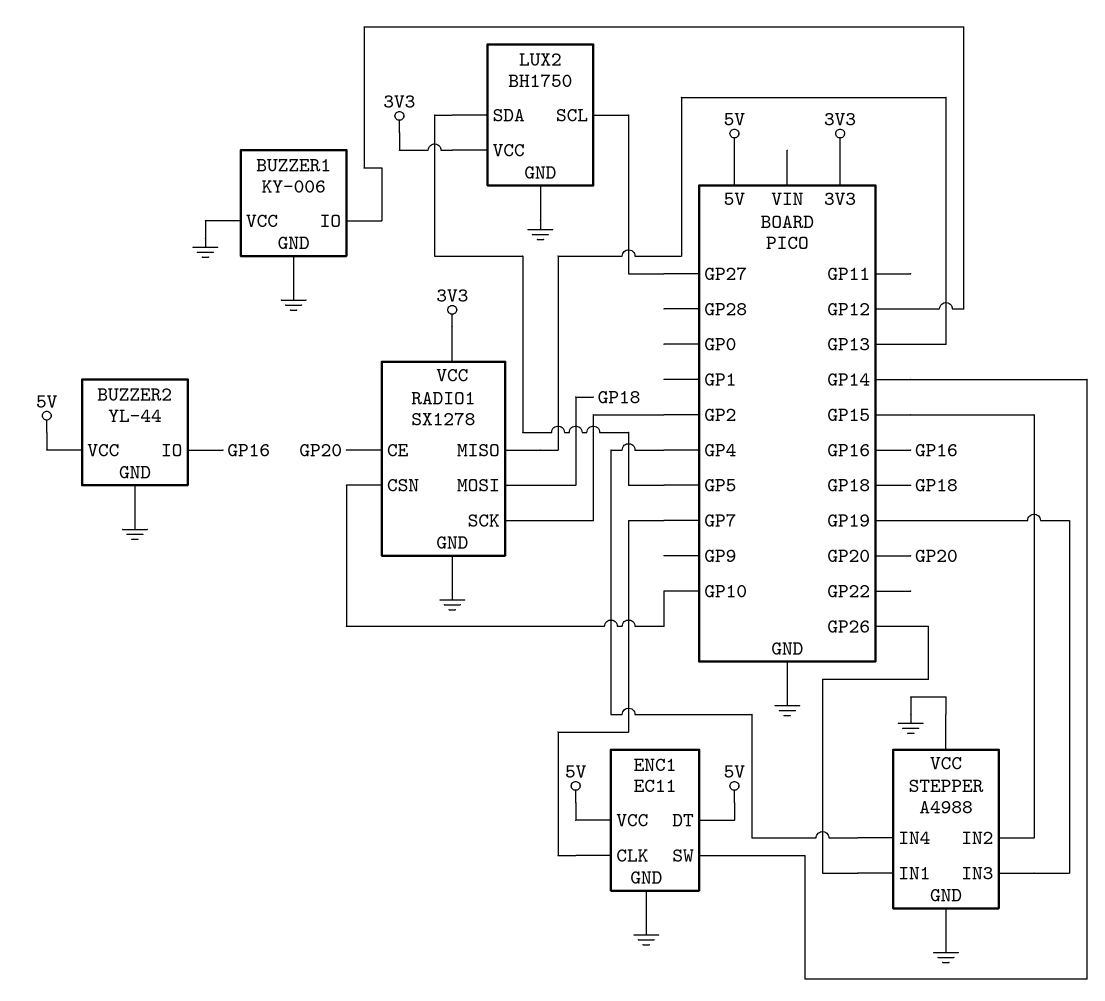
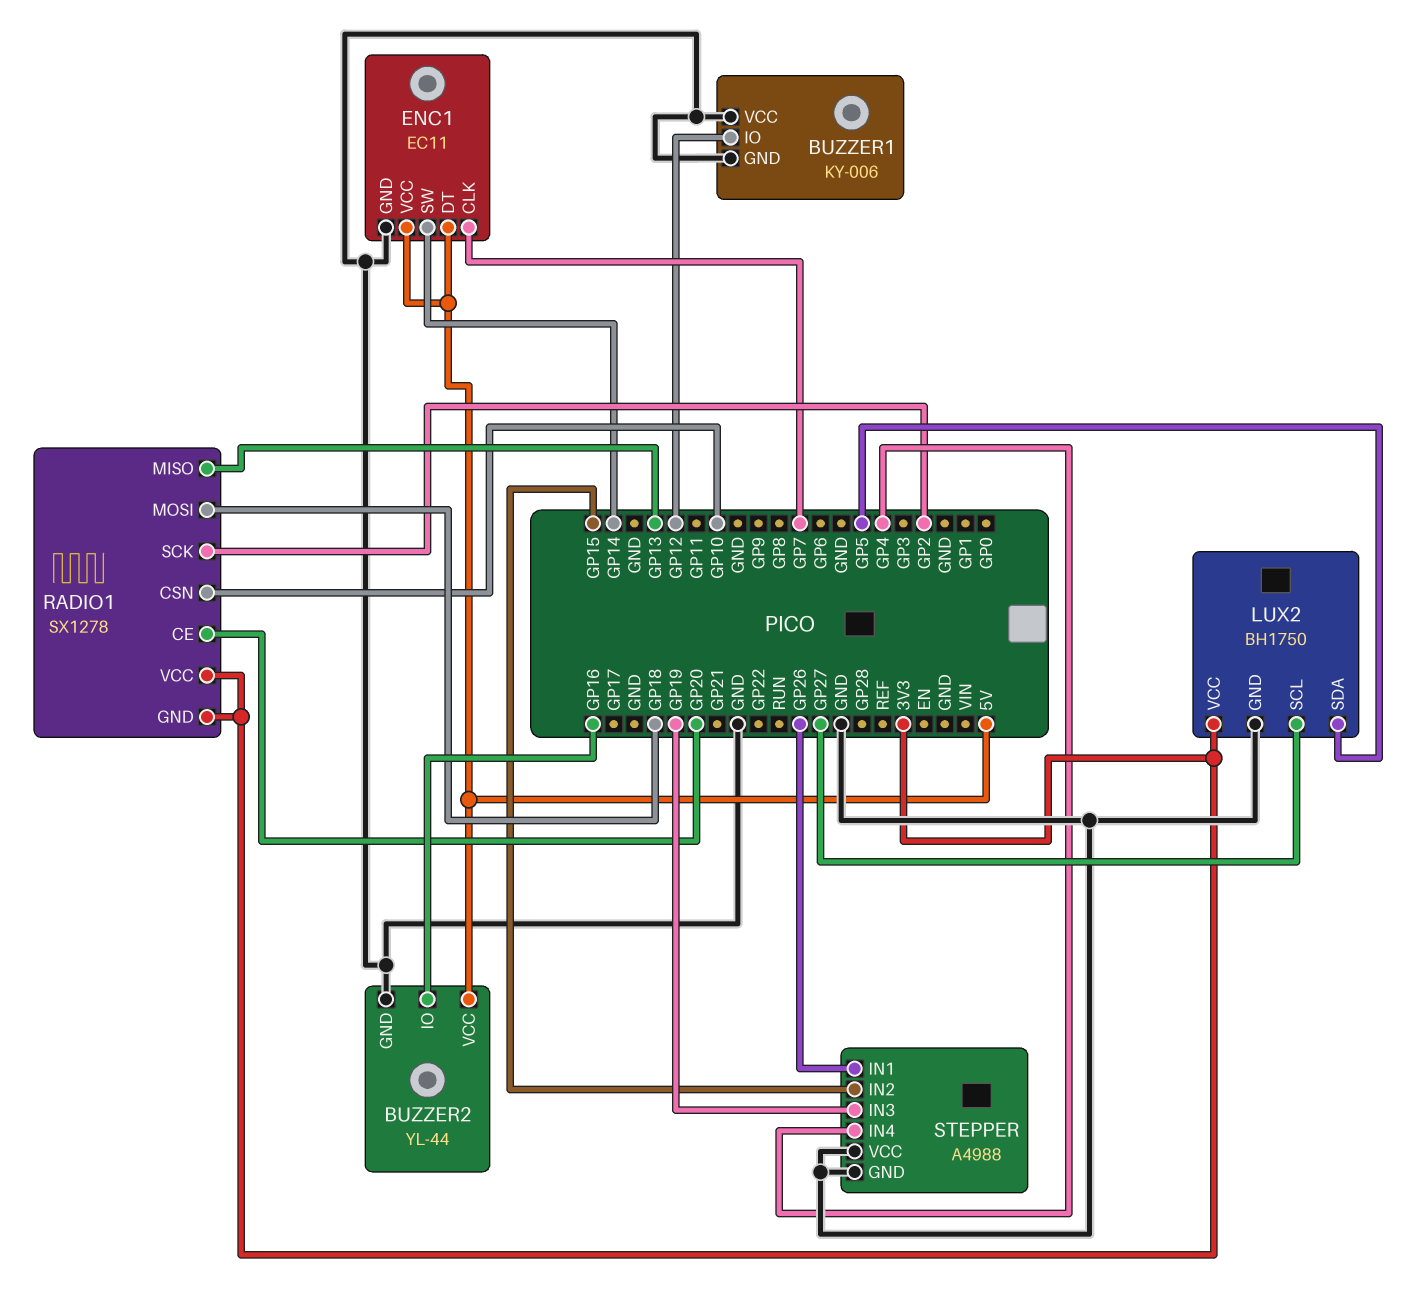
RADIO1 pin GND: GND -> 3V3

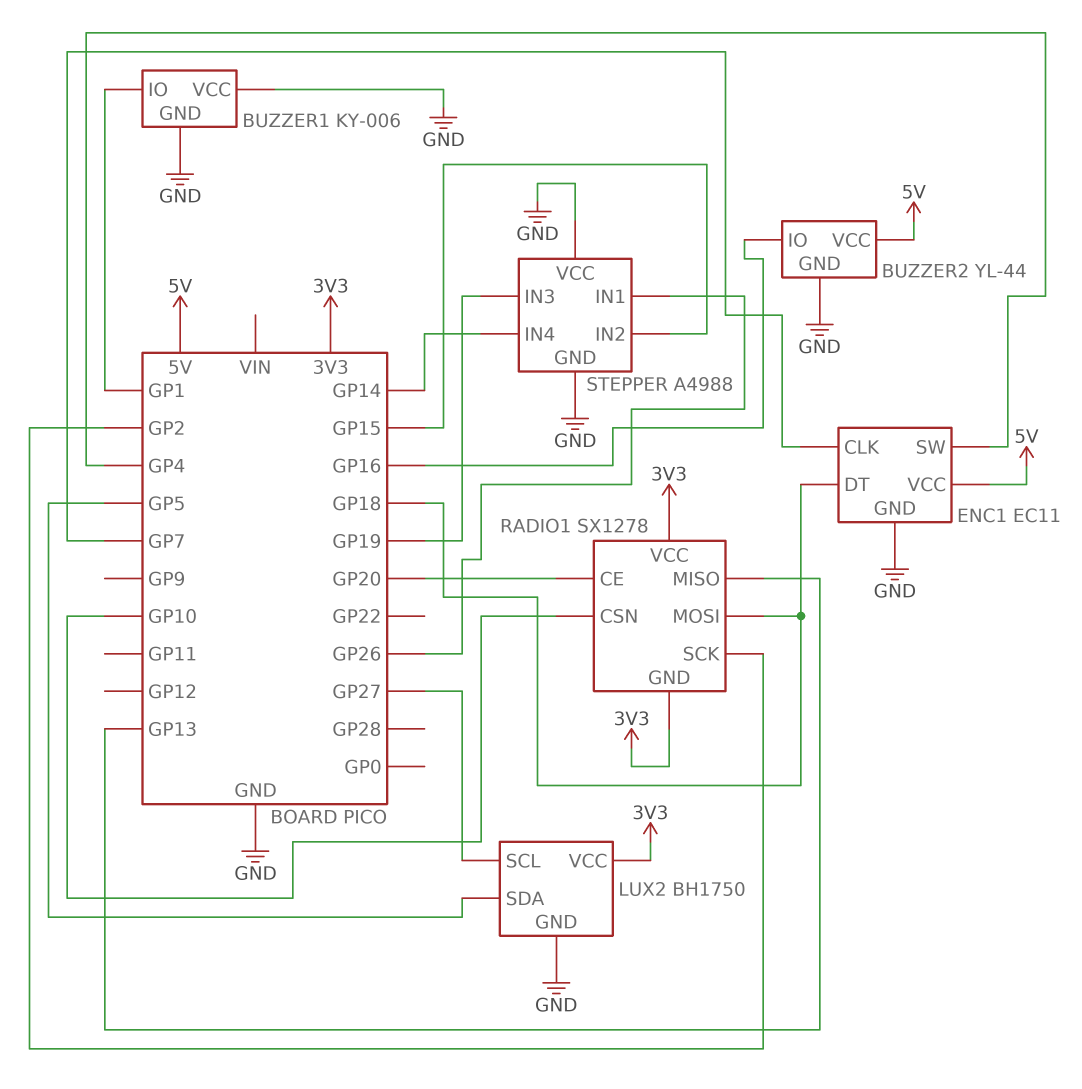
BUZZER1 pin IO: GP12 -> GP1
ENC1 pin DT: 5V -> GP18
ENC1 pin SW: GP14 -> GP4
STEPPER pin IN4: GP4 -> GP14

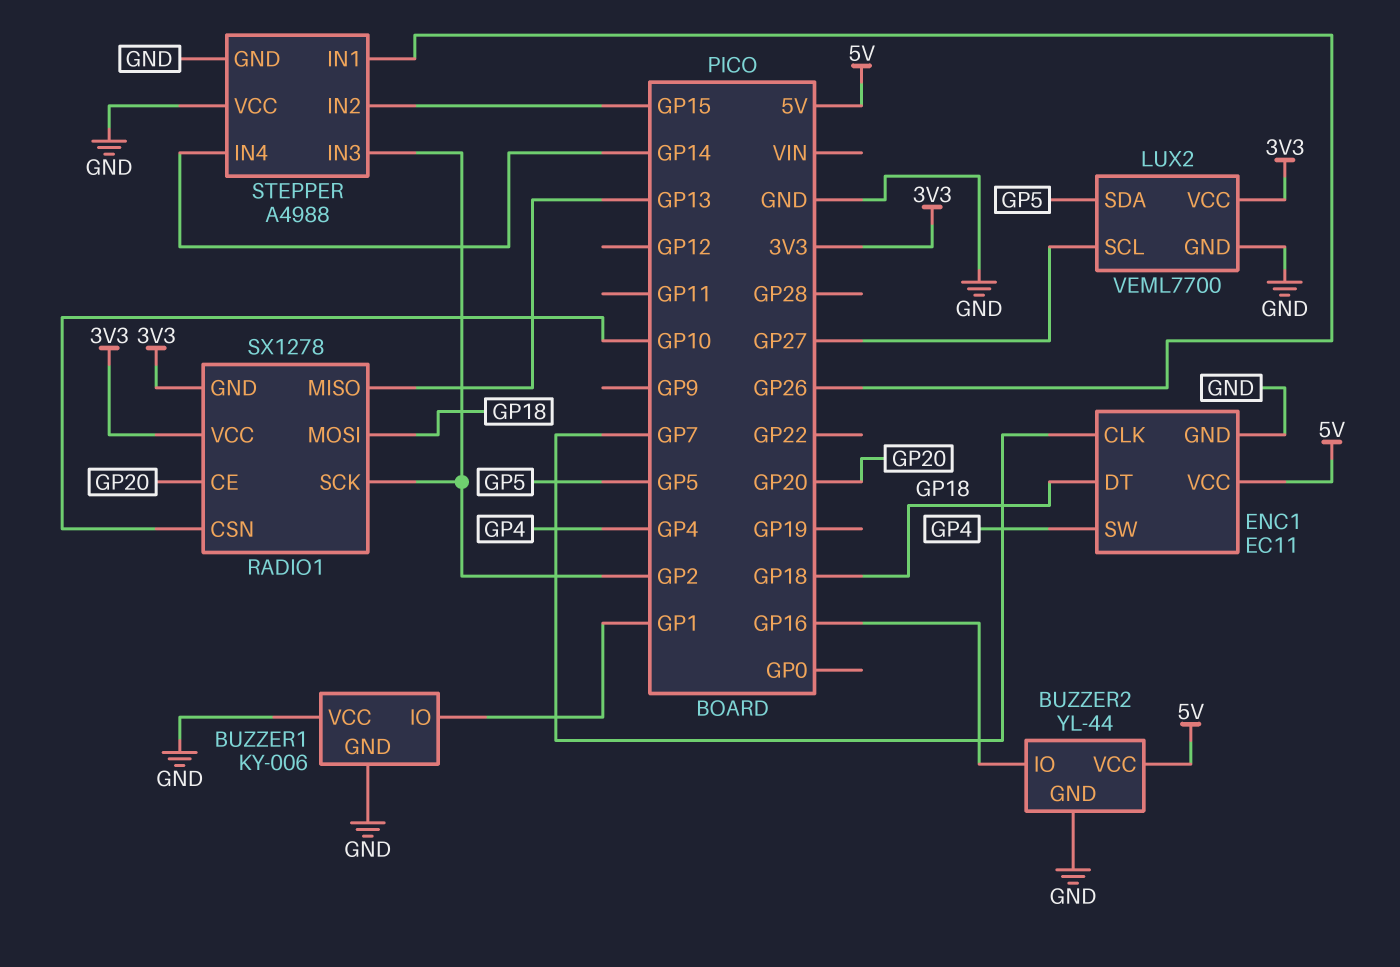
LUX2: BH1750 -> VEML7700
STEPPER pin IN3: GP19 -> GP2

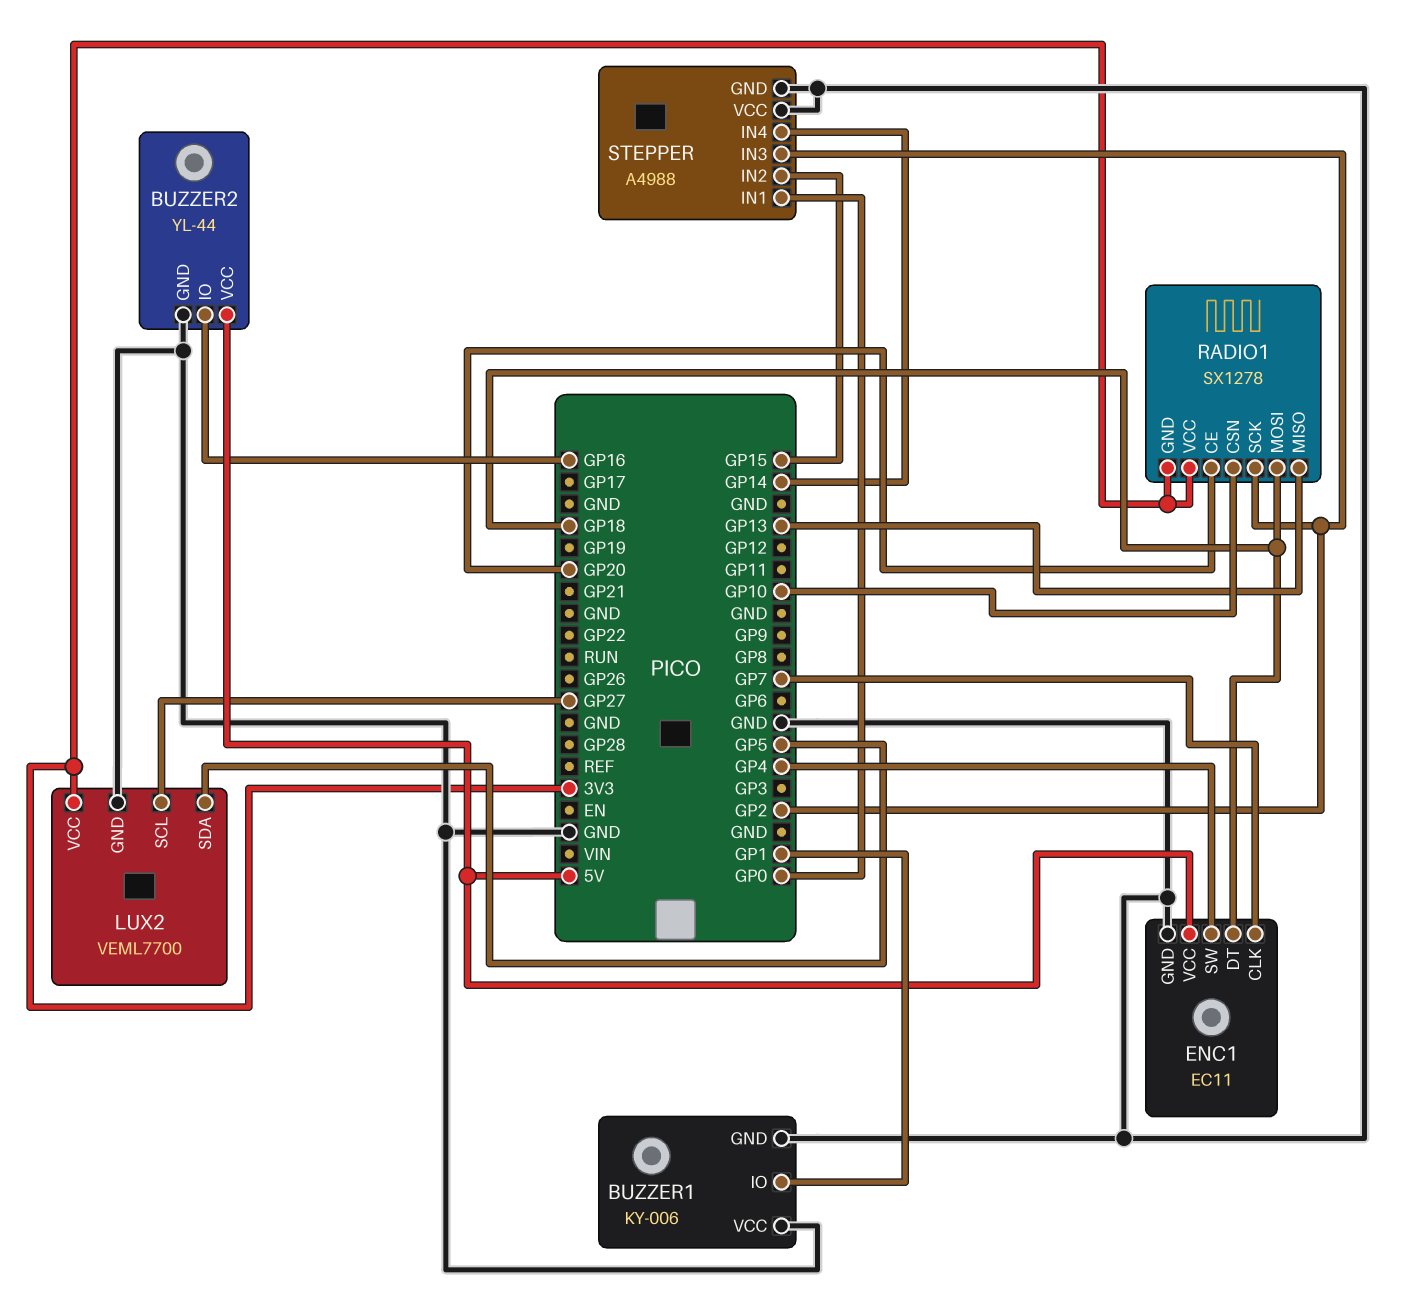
STEPPER pin IN1: GP26 -> GP0

